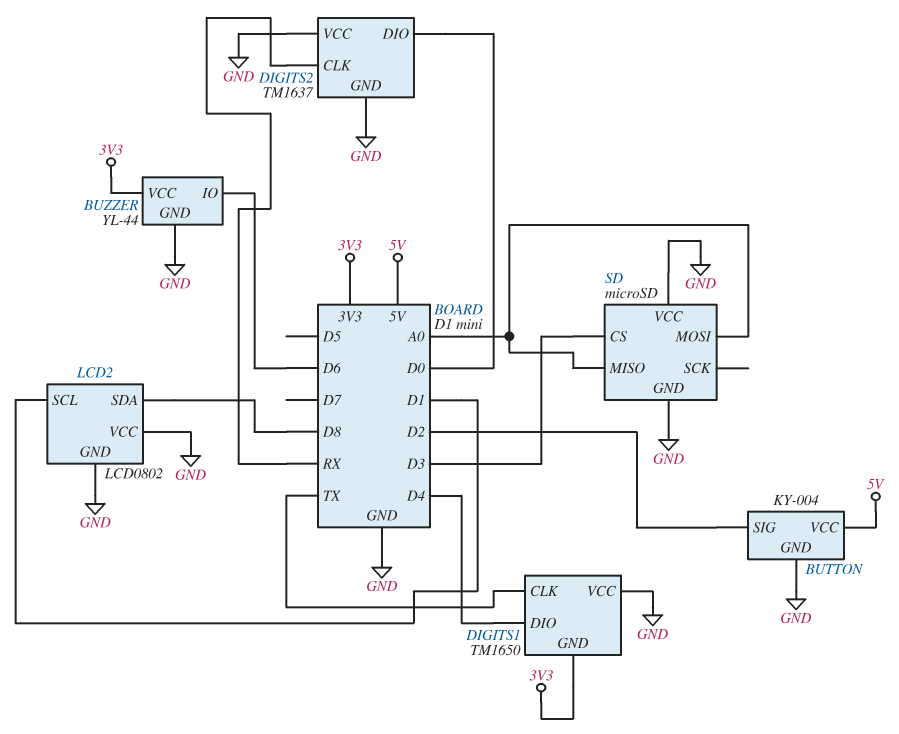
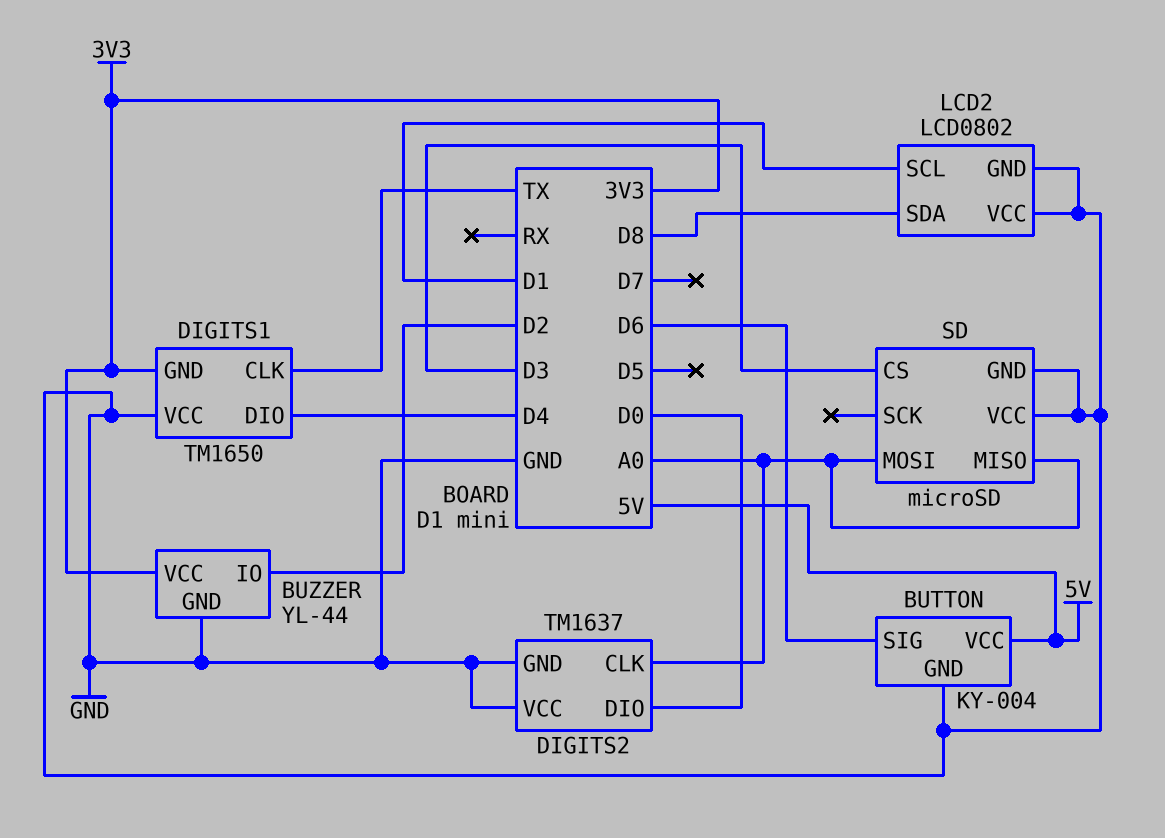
BUTTON pin SIG: D2 -> D6
BUZZER pin IO: D6 -> D2
DIGITS2 pin CLK: RX -> A0

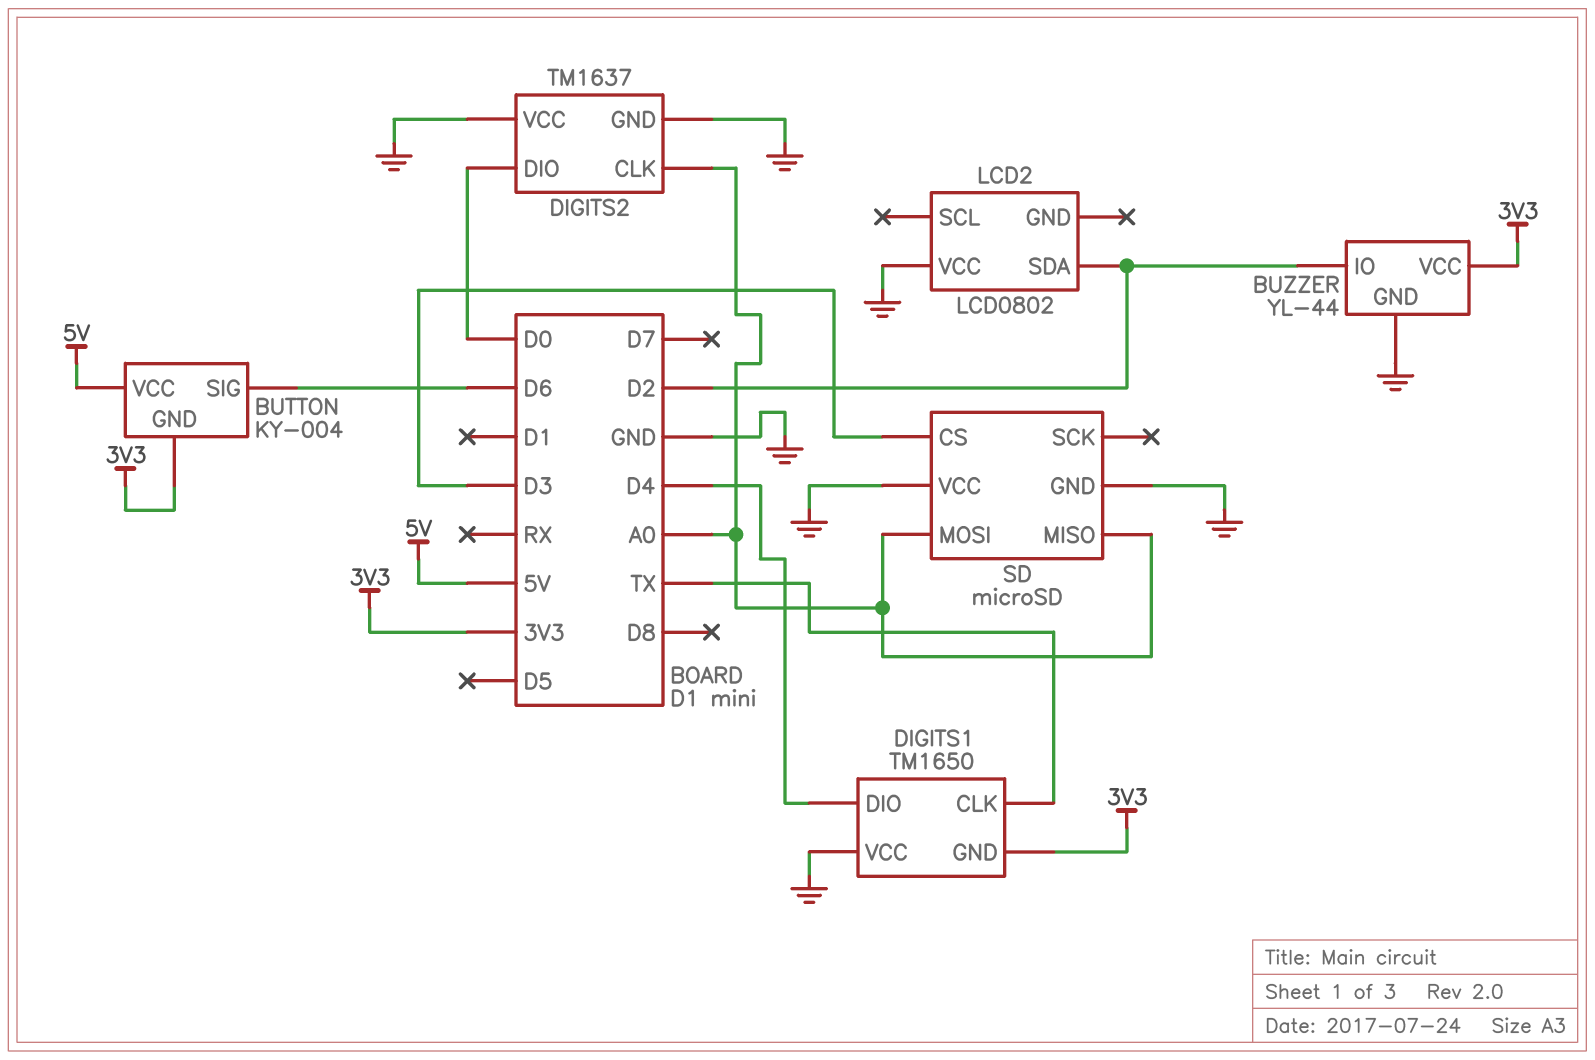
BUTTON pin GND: GND -> 3V3
LCD2 pin GND: GND -> none
LCD2 pin SCL: D1 -> none
LCD2 pin SDA: D8 -> D2

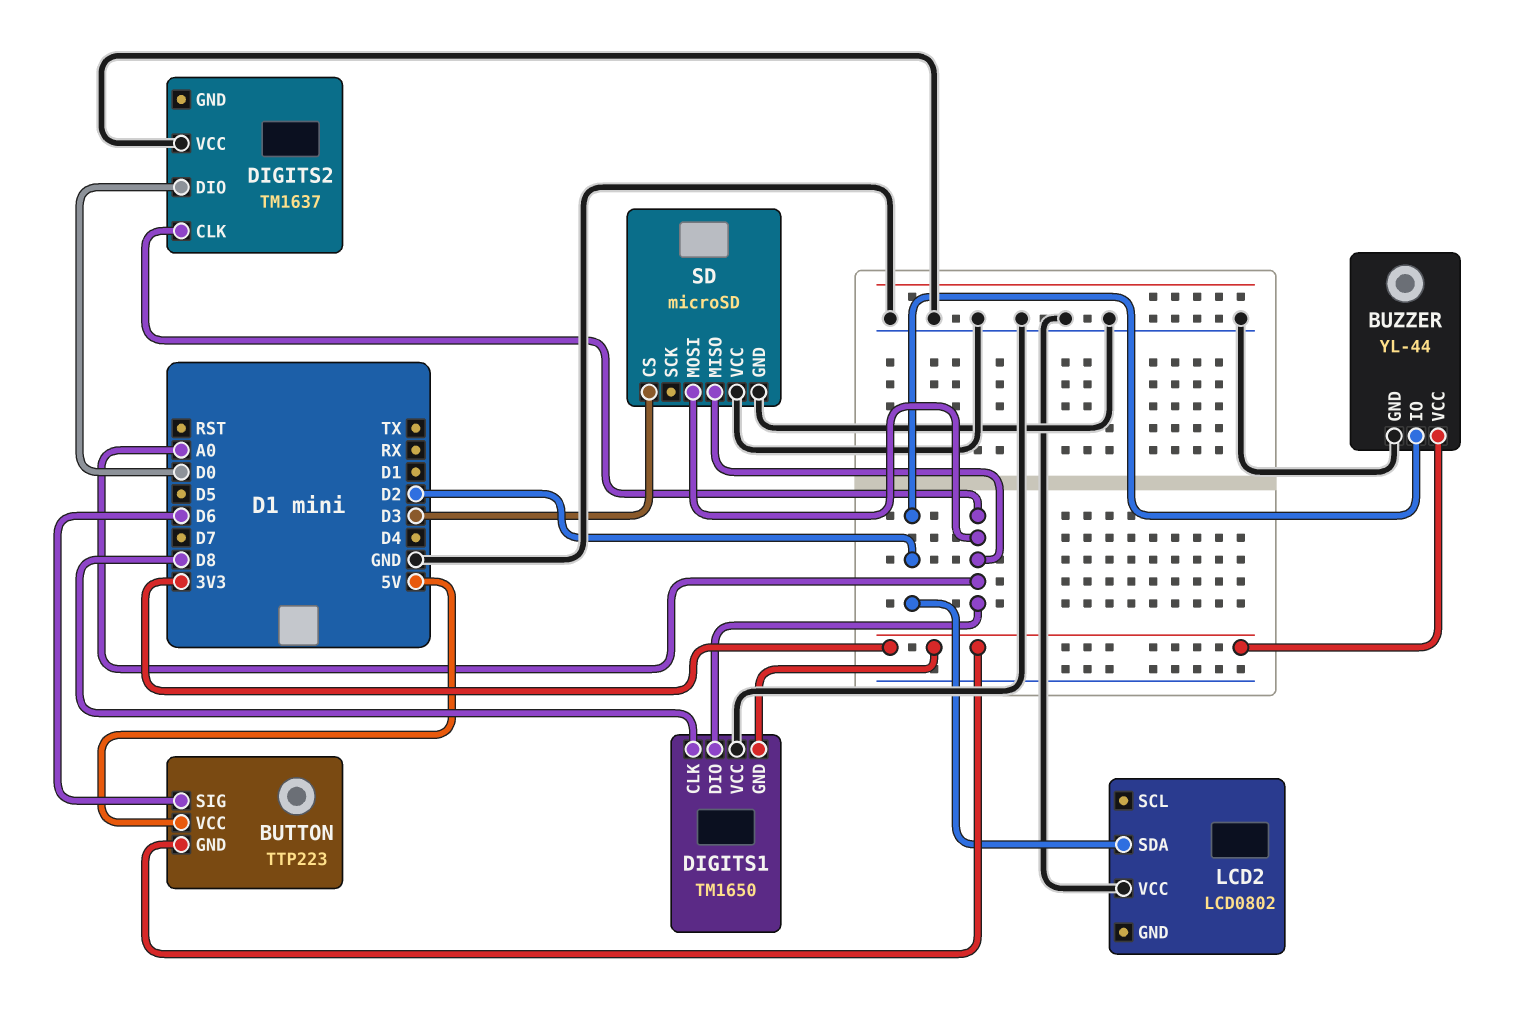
BUTTON: KY-004 -> TTP223
DIGITS1 pin CLK: TX -> D8
DIGITS1 pin DIO: D4 -> A0
DIGITS2 pin GND: GND -> none

